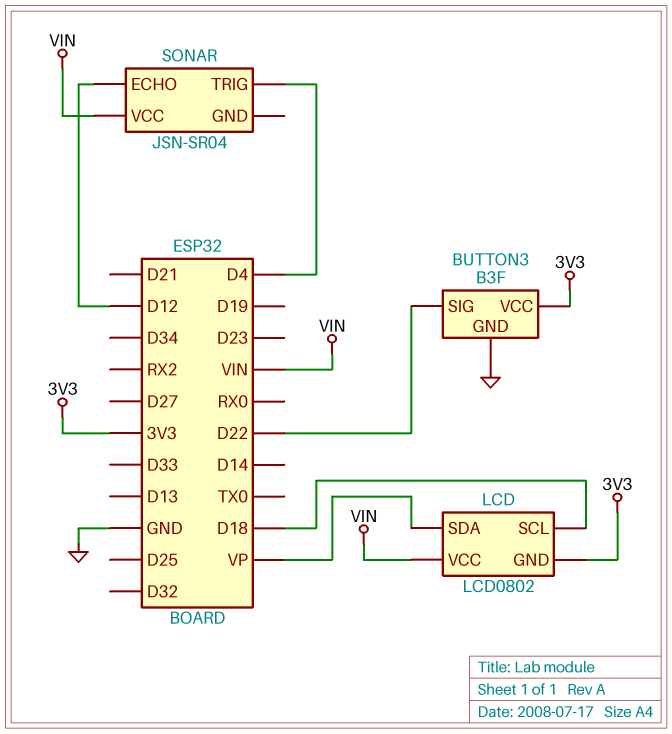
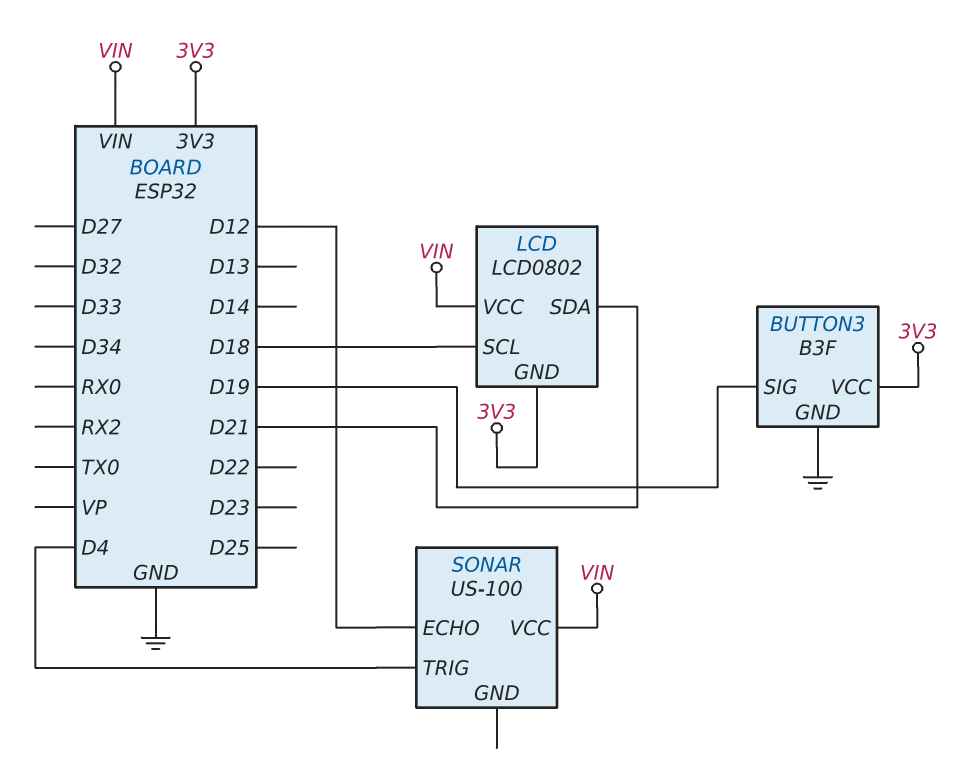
BUTTON3 pin SIG: D22 -> D19
LCD pin SDA: VP -> D21
SONAR: JSN-SR04 -> US-100

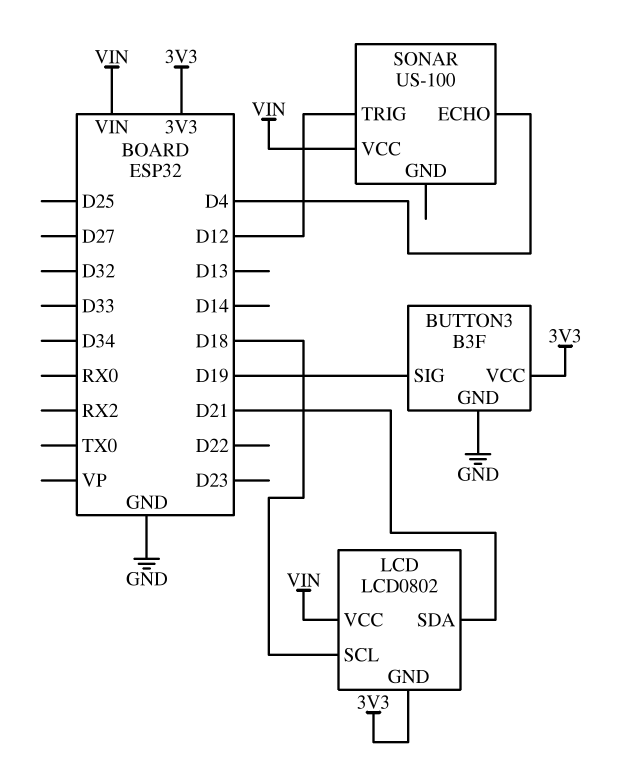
SONAR pin ECHO: D12 -> D4
SONAR pin TRIG: D4 -> D12

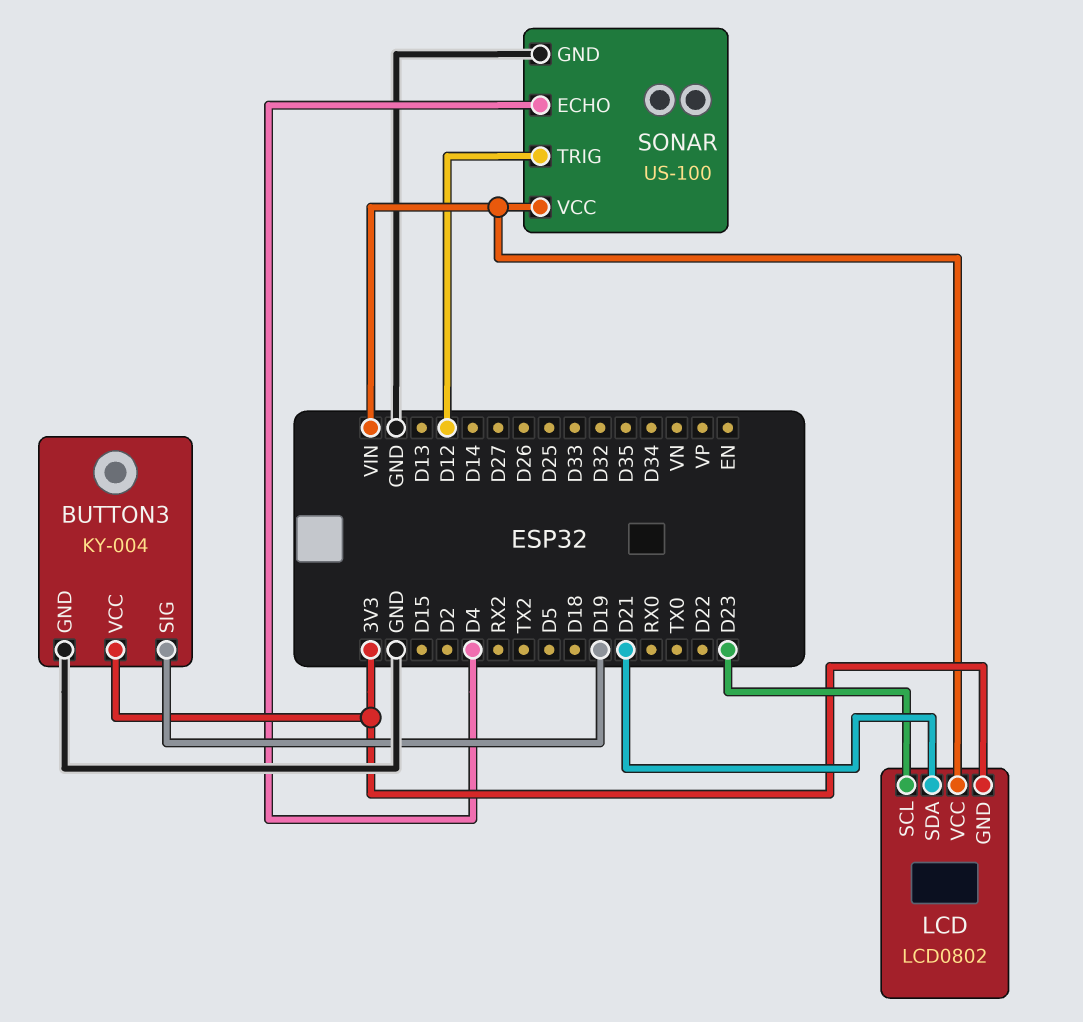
BUTTON3: B3F -> KY-004
LCD pin SCL: D18 -> D23
SONAR pin GND: none -> GND

